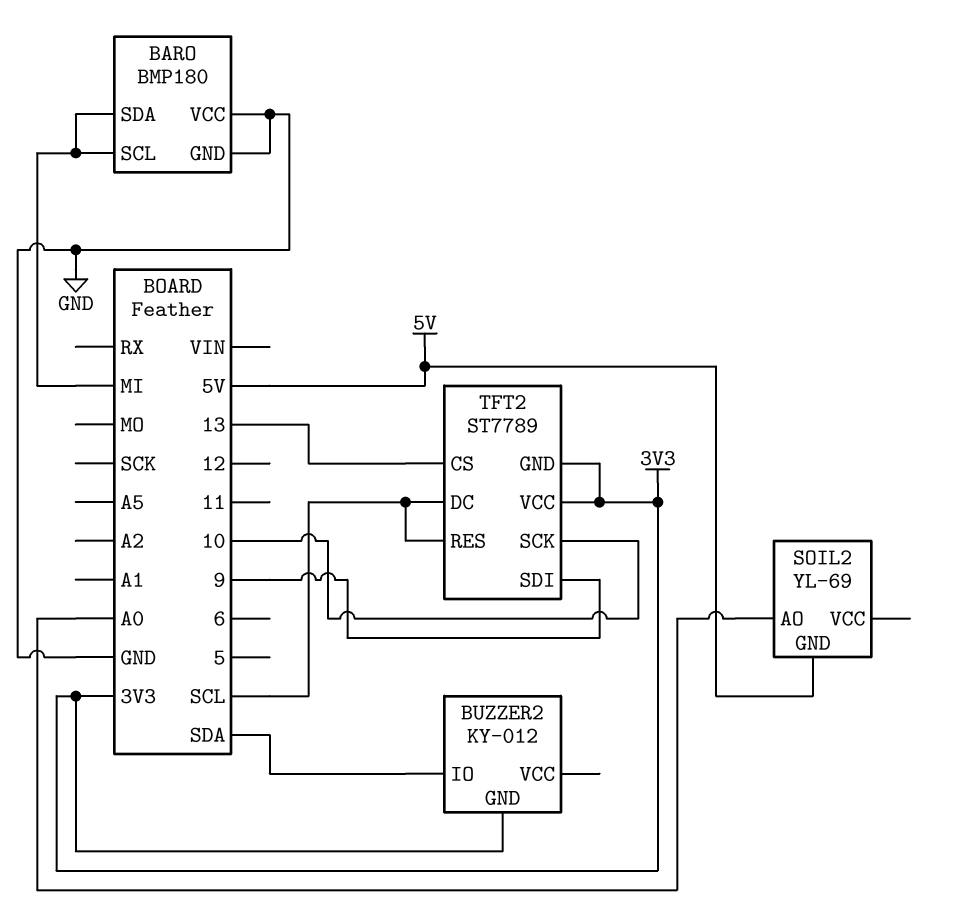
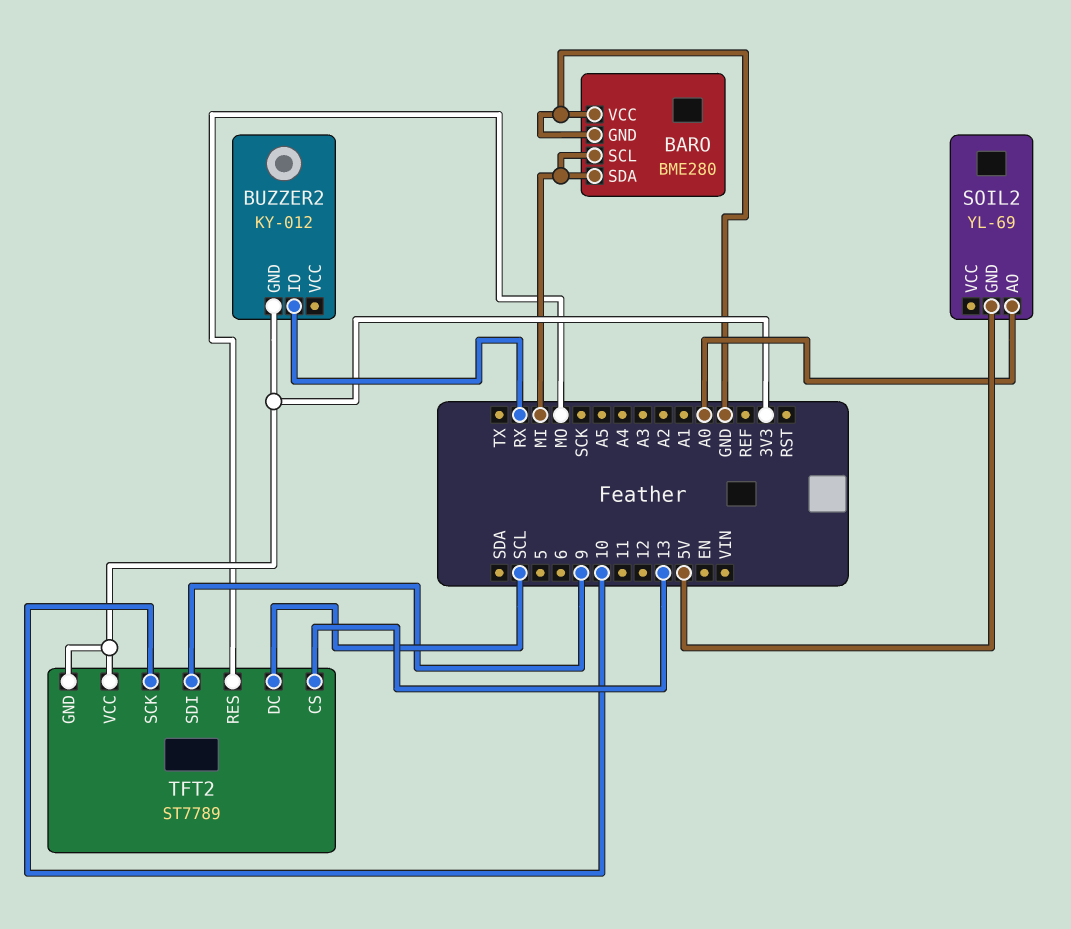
BARO: BMP180 -> BME280
BUZZER2 pin IO: SDA -> RX
TFT2 pin RES: SCL -> MO

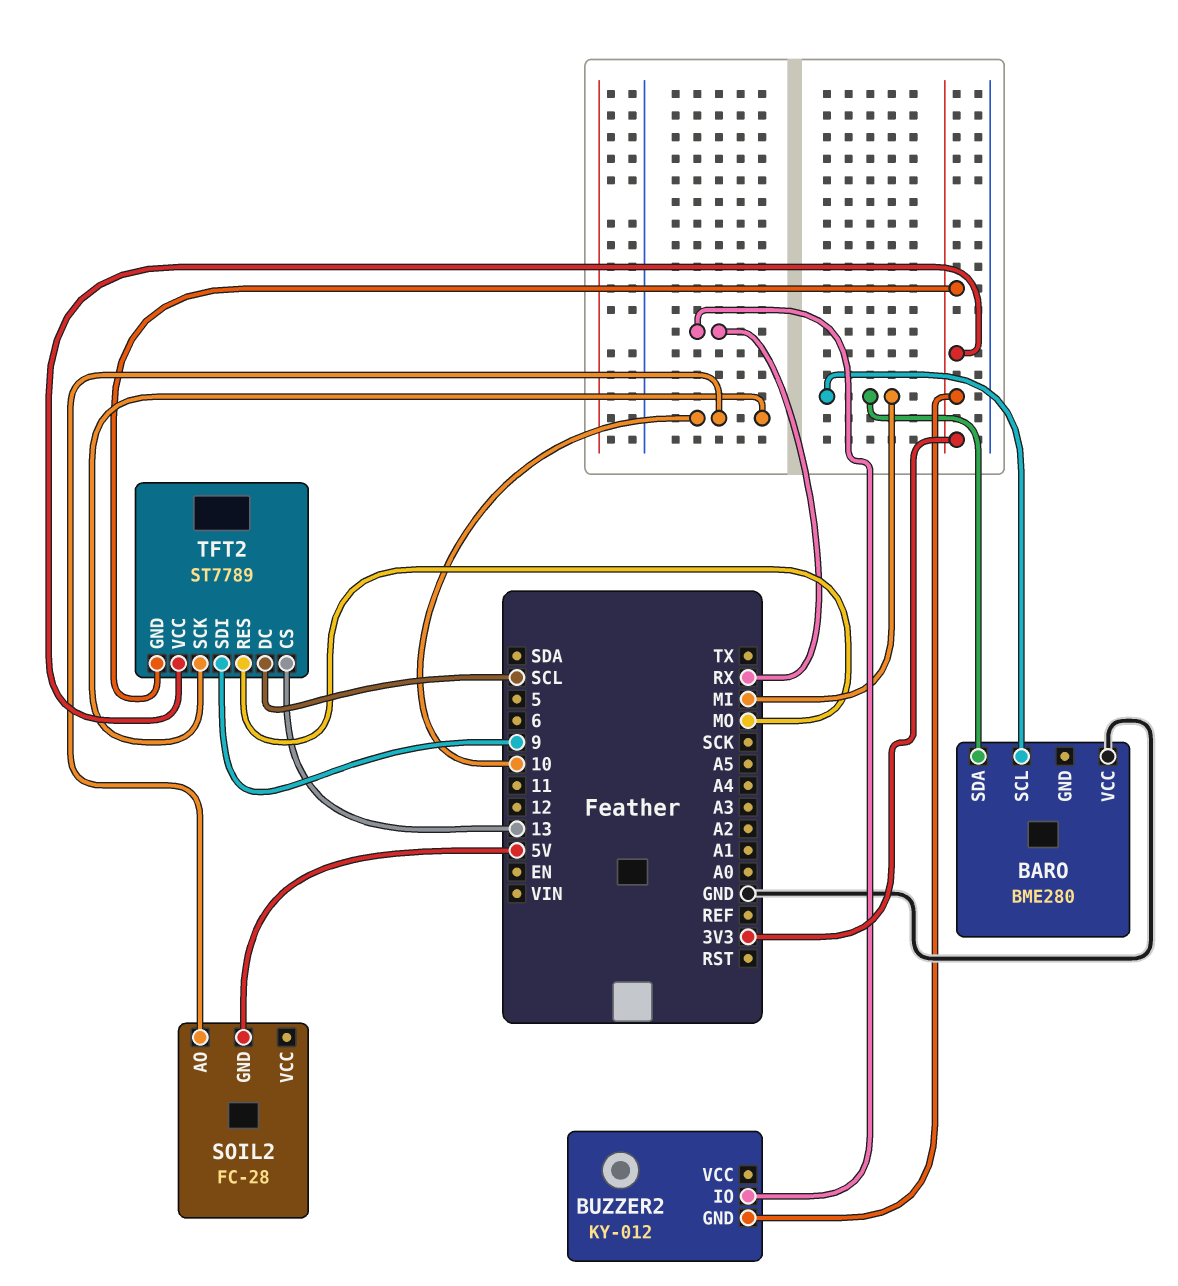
BARO pin GND: GND -> none
SOIL2: YL-69 -> FC-28
SOIL2 pin AO: A0 -> 10

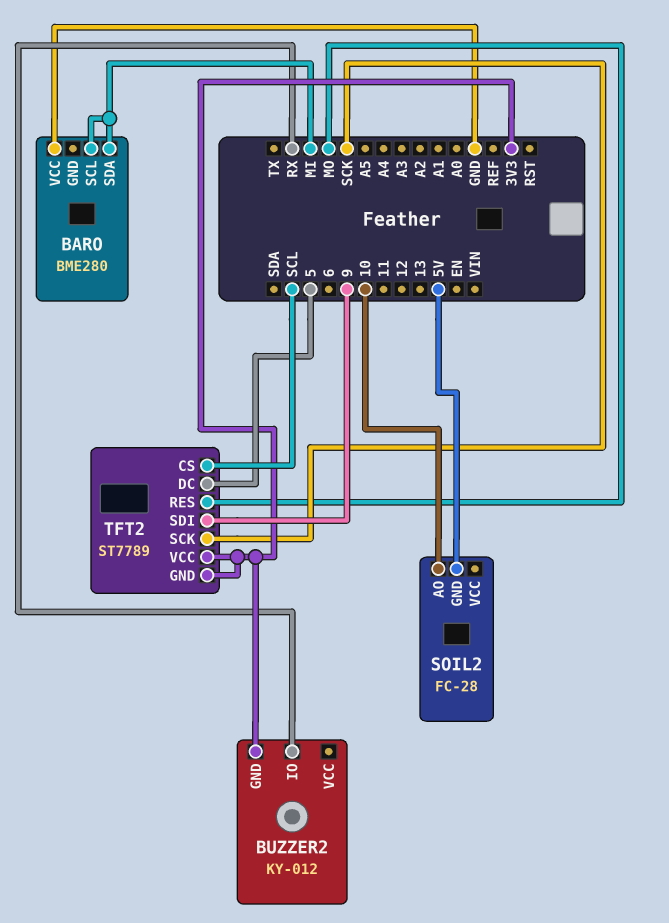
TFT2 pin CS: 13 -> SCL
TFT2 pin DC: SCL -> 5
TFT2 pin SCK: 10 -> SCK

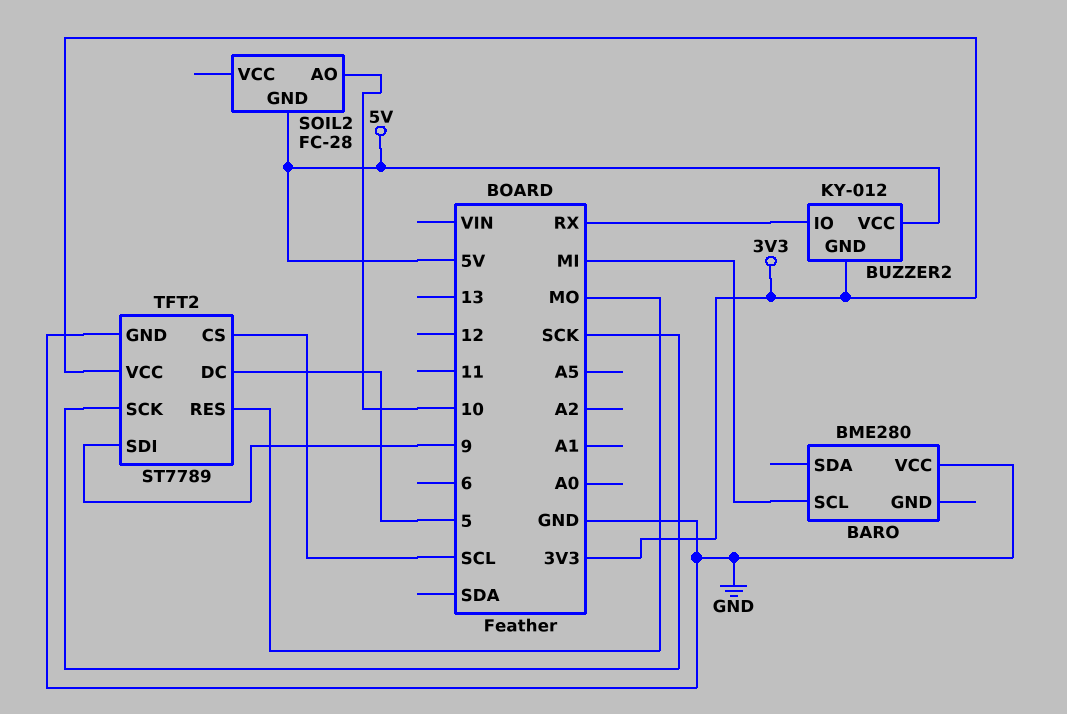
BARO pin SDA: MI -> none
BUZZER2 pin VCC: none -> 5V
TFT2 pin GND: 3V3 -> GND

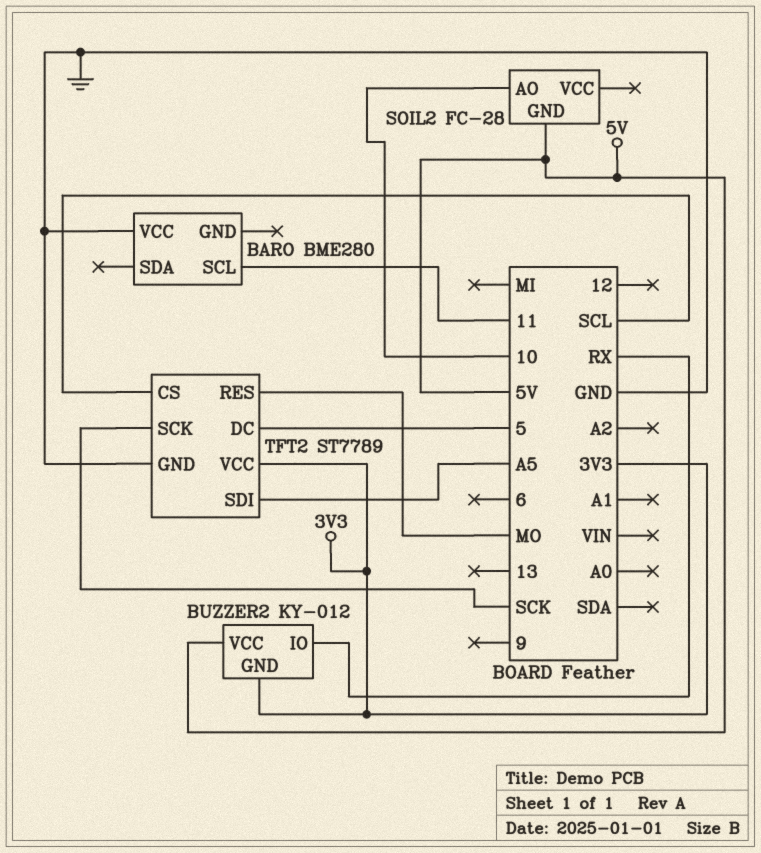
BARO pin SCL: MI -> 11
TFT2 pin SDI: 9 -> A5

